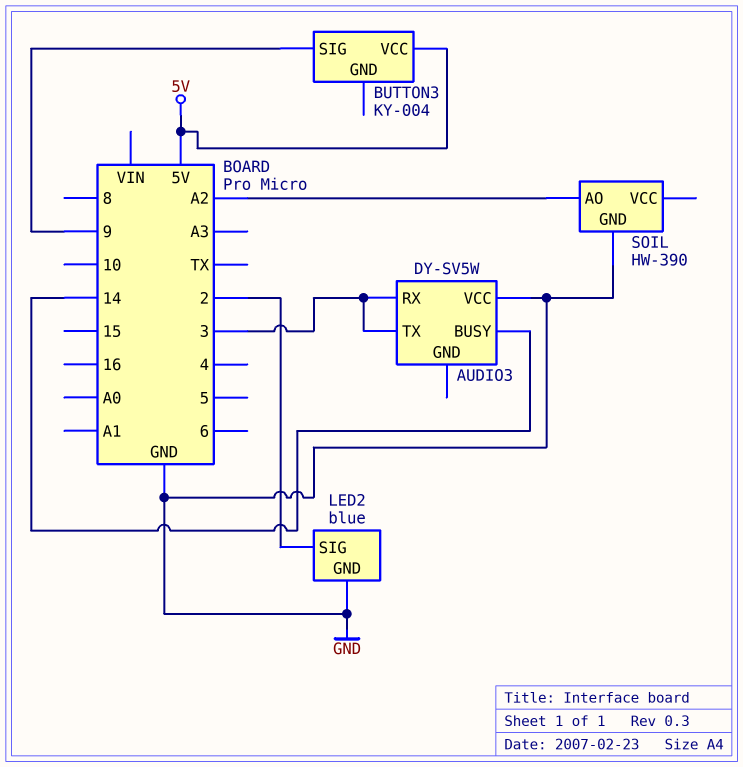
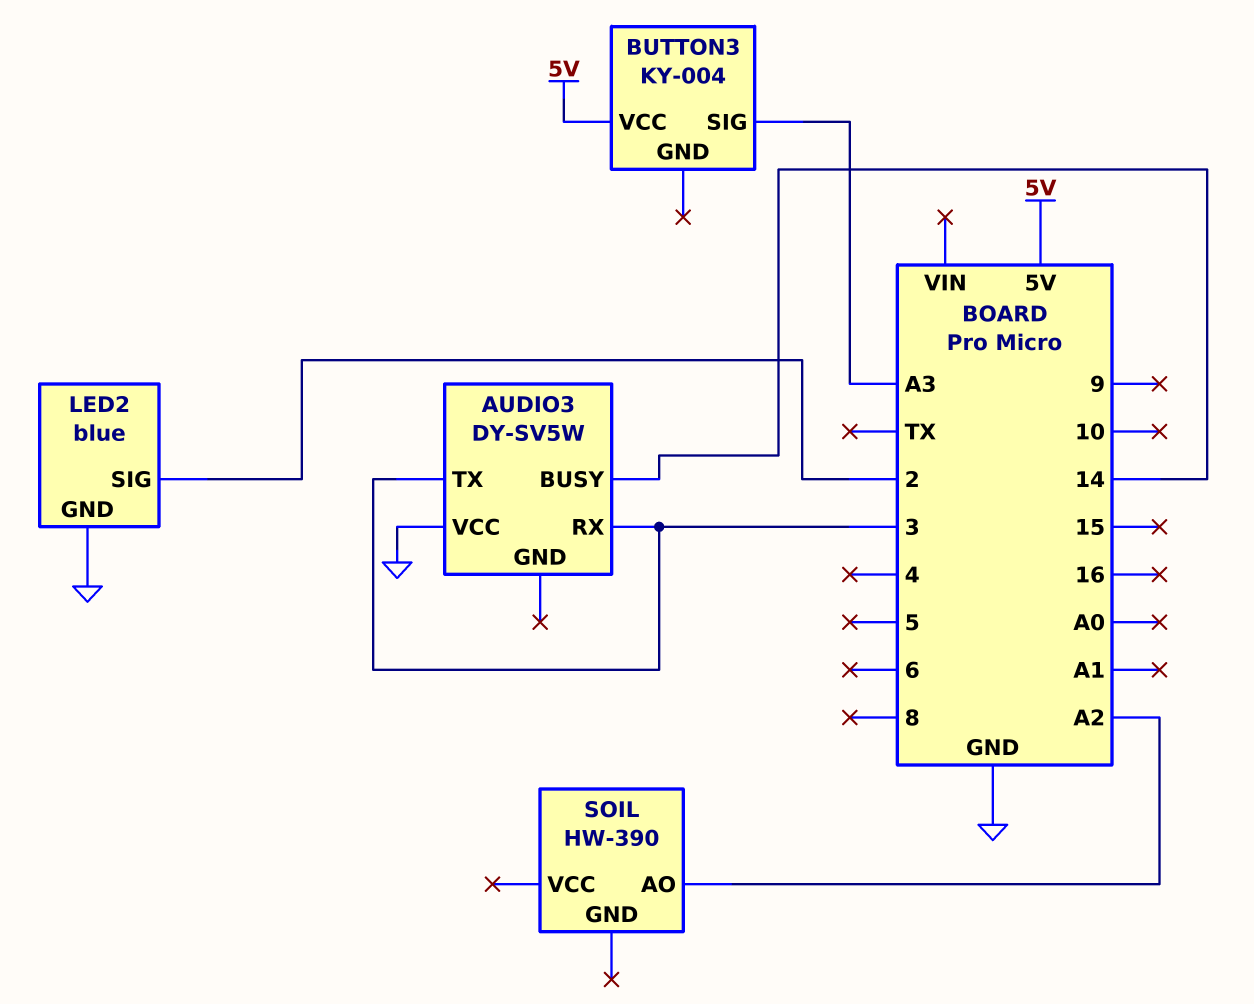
BUTTON3 pin SIG: 9 -> A3
SOIL pin GND: GND -> none

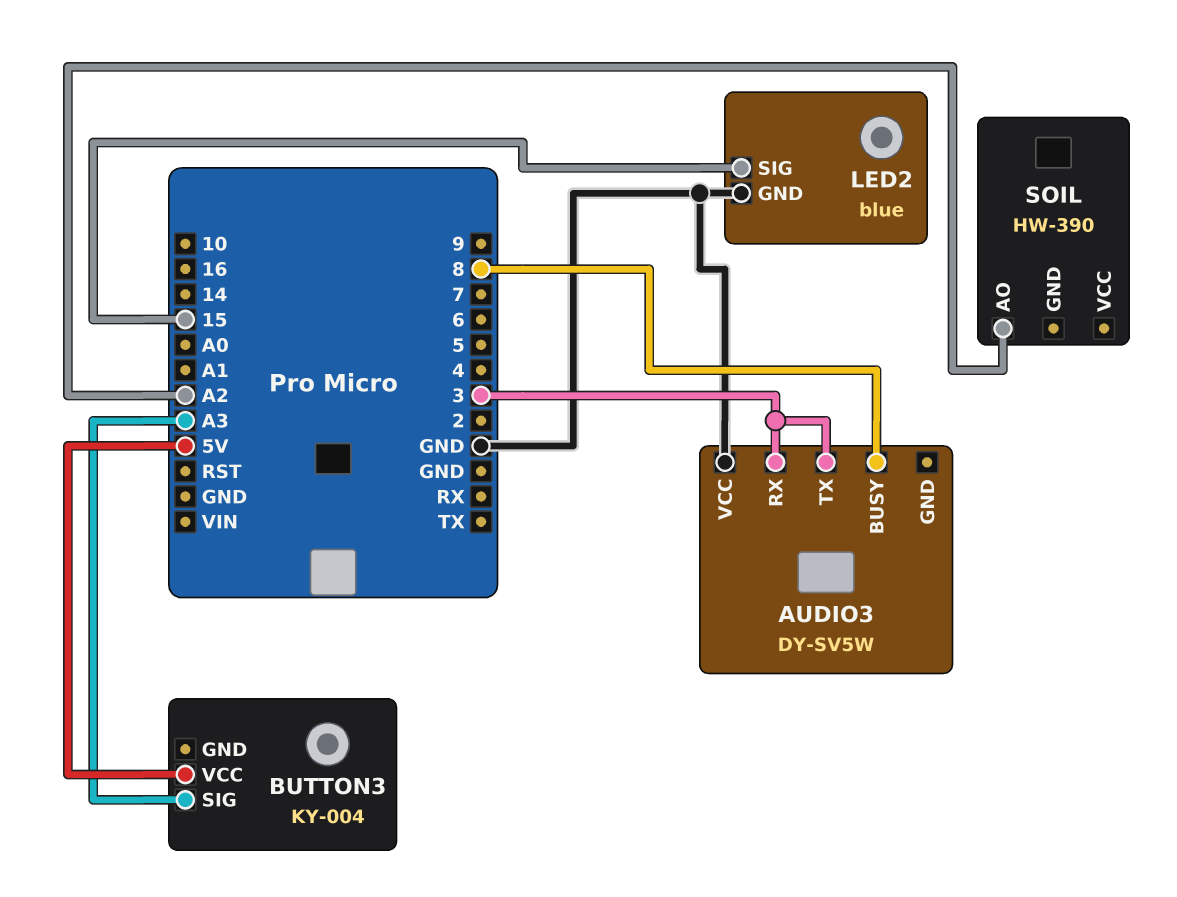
AUDIO3 pin BUSY: 14 -> 8
LED2 pin SIG: 2 -> 15

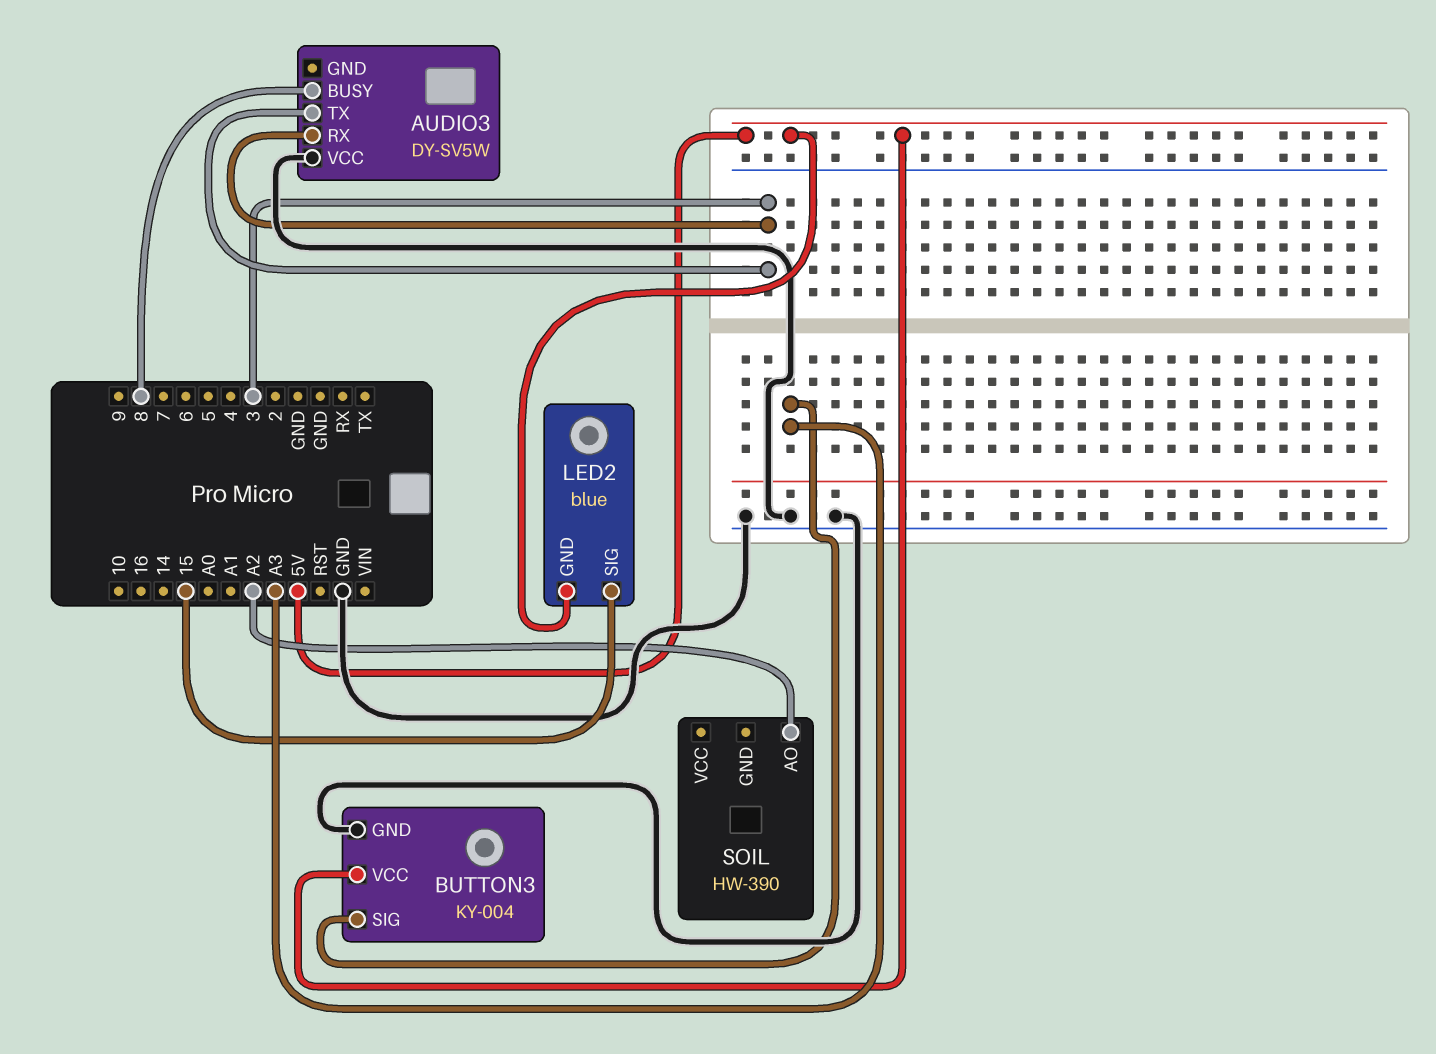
BUTTON3 pin GND: none -> GND
LED2 pin GND: GND -> 5V

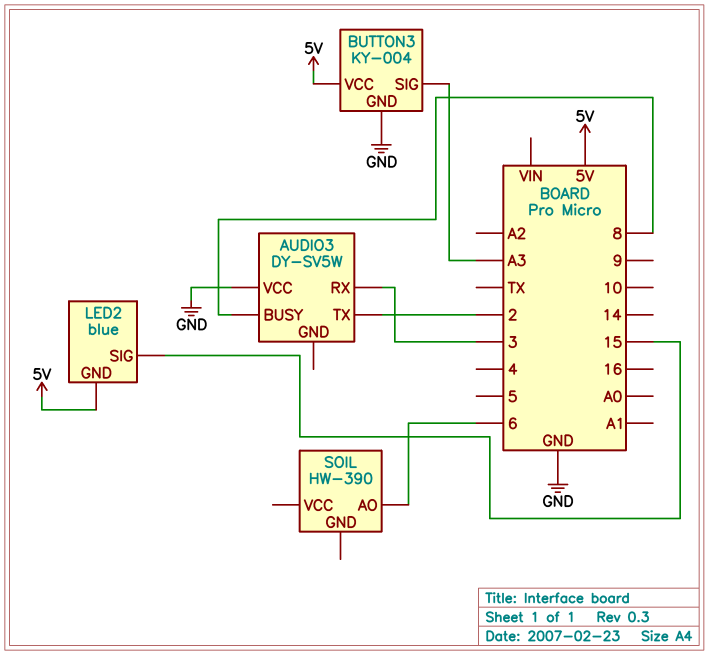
AUDIO3 pin TX: 3 -> 2
SOIL pin AO: A2 -> 6

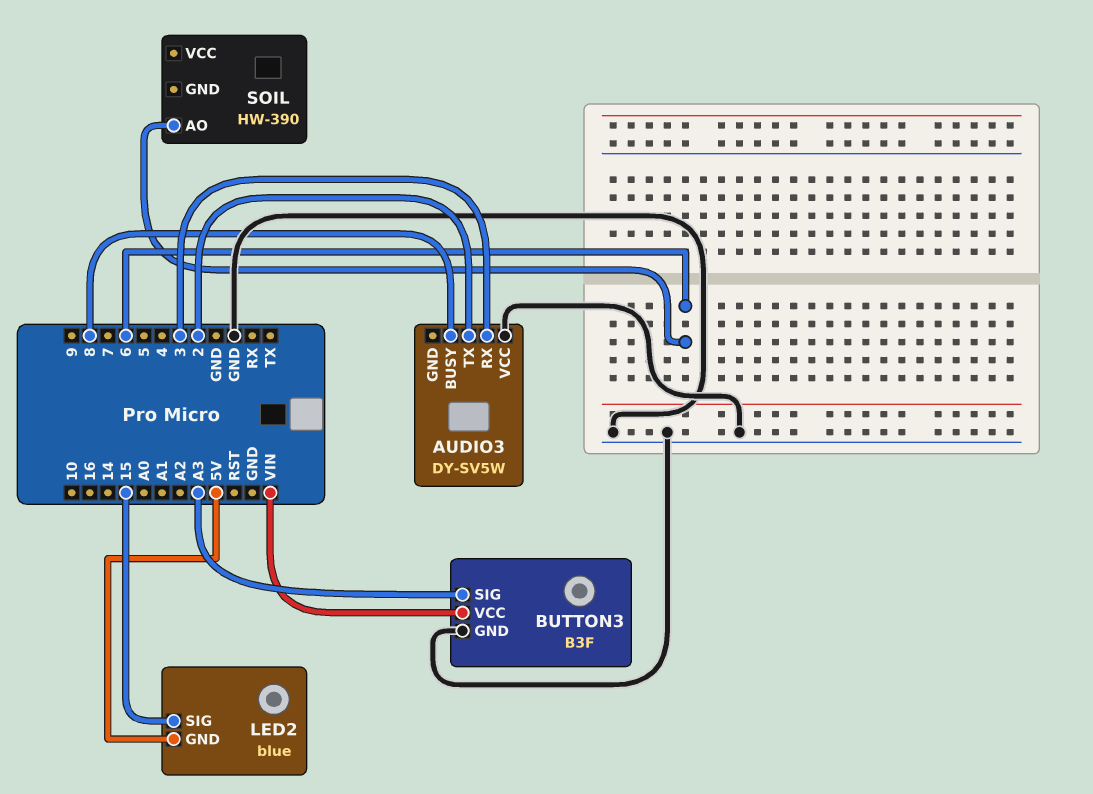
BUTTON3: KY-004 -> B3F
BUTTON3 pin VCC: 5V -> VIN

